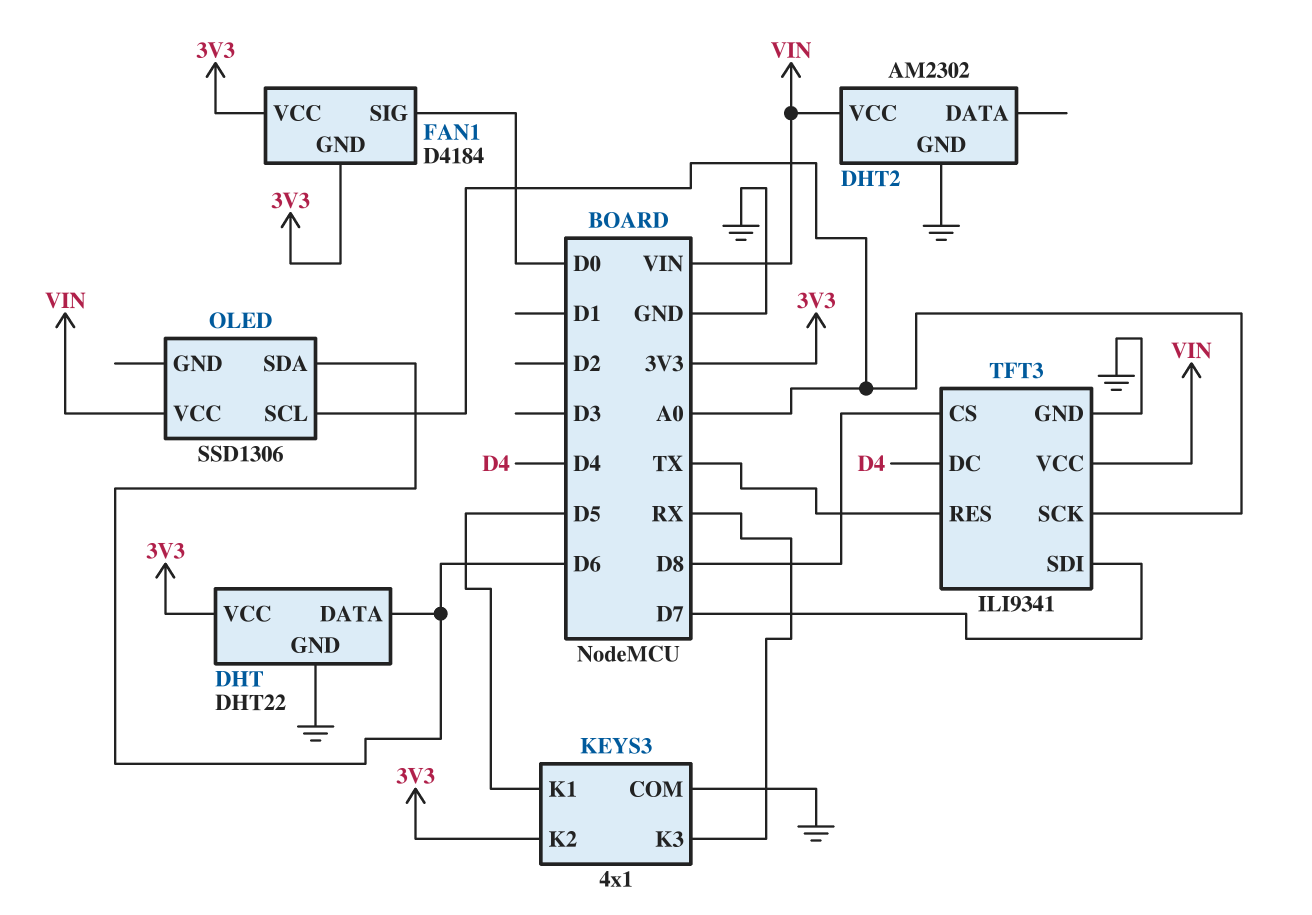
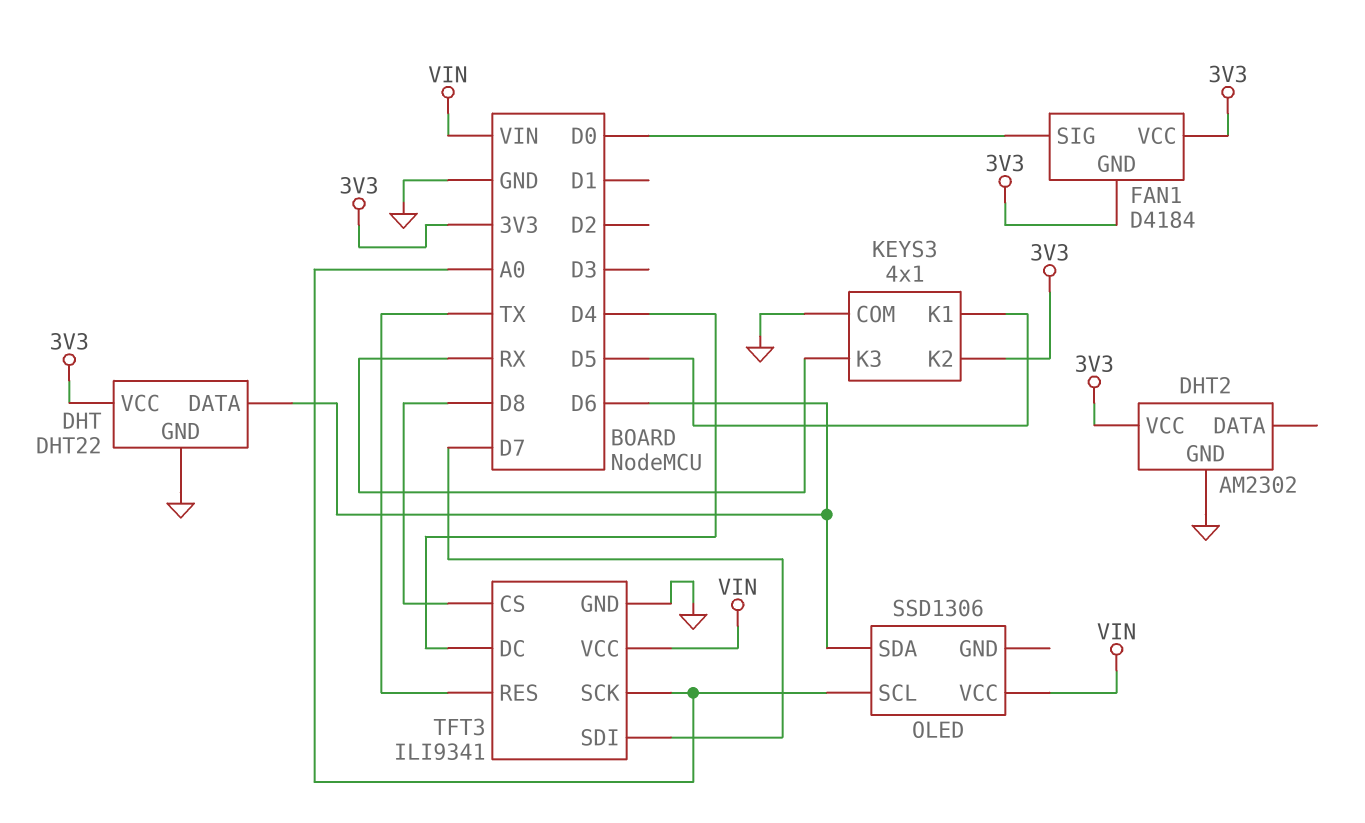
DHT2 pin VCC: VIN -> 3V3

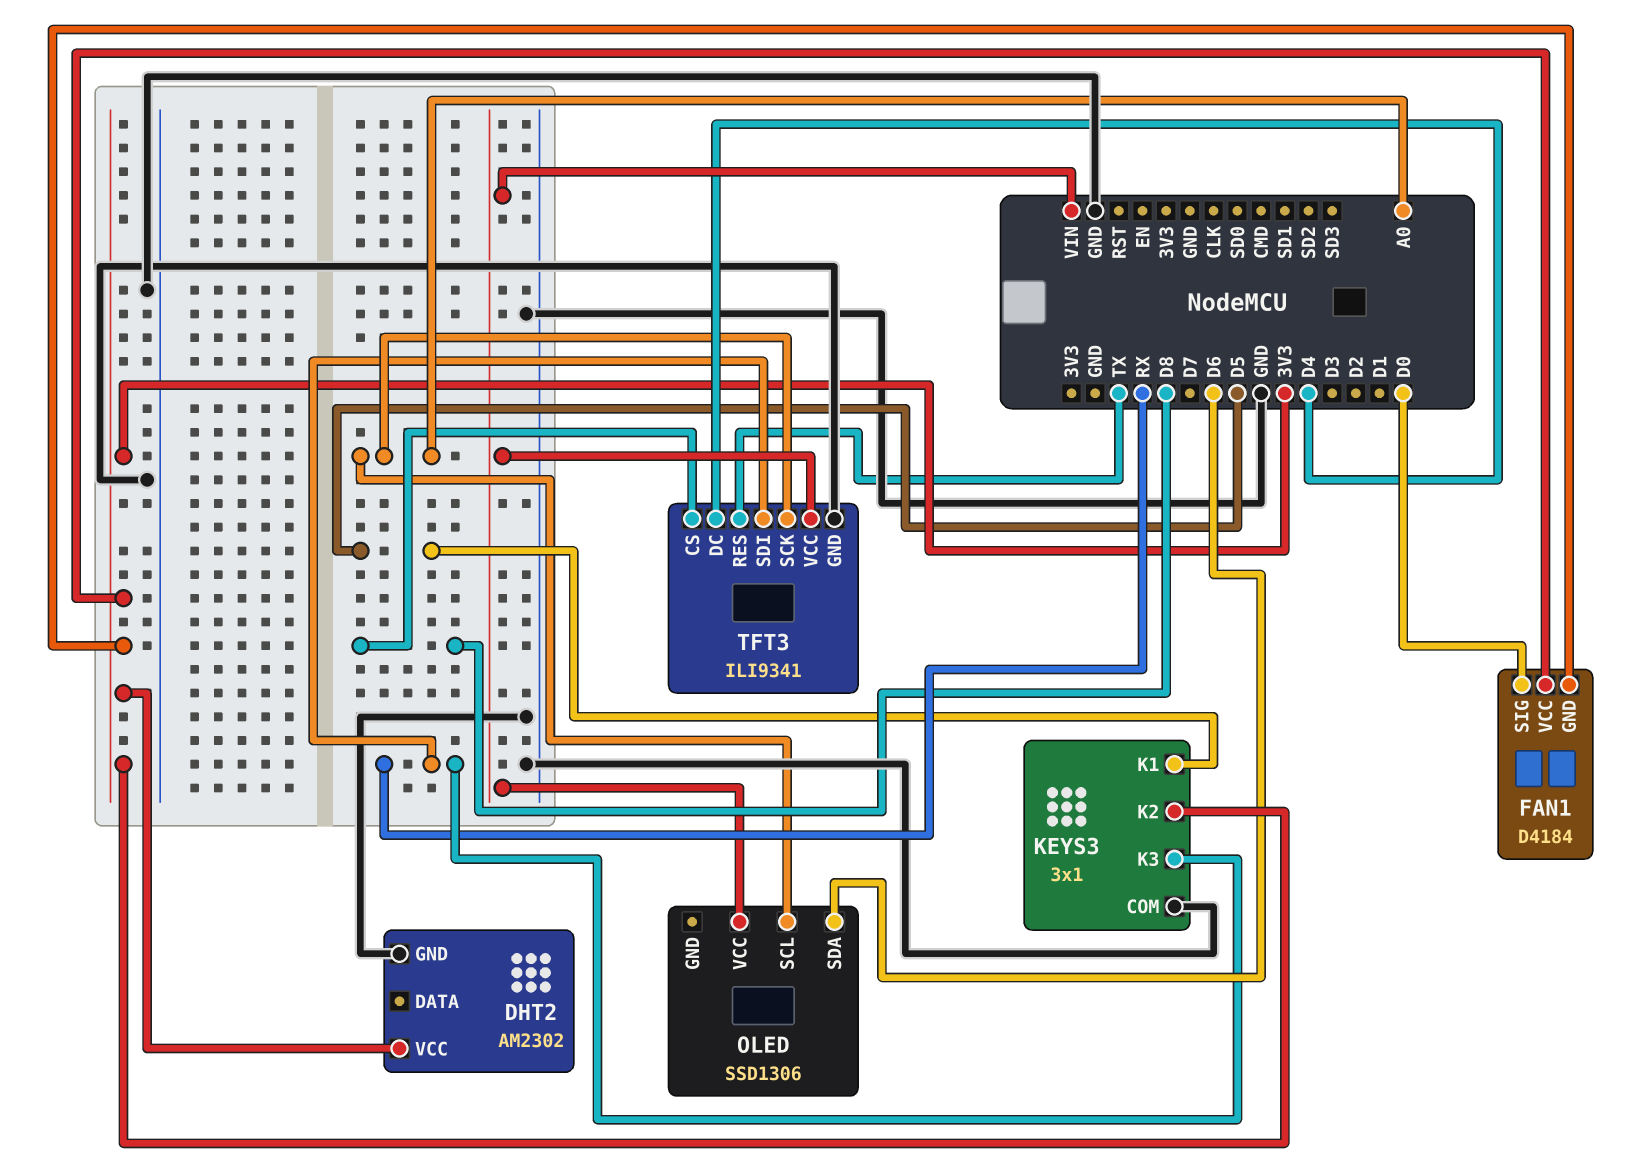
DHT: DHT22 -> none
DHT pin DATA: D6 -> none
DHT pin GND: GND -> none
DHT pin VCC: 3V3 -> none
KEYS3: 4x1 -> 3x1
TFT3 pin SDI: D7 -> RX

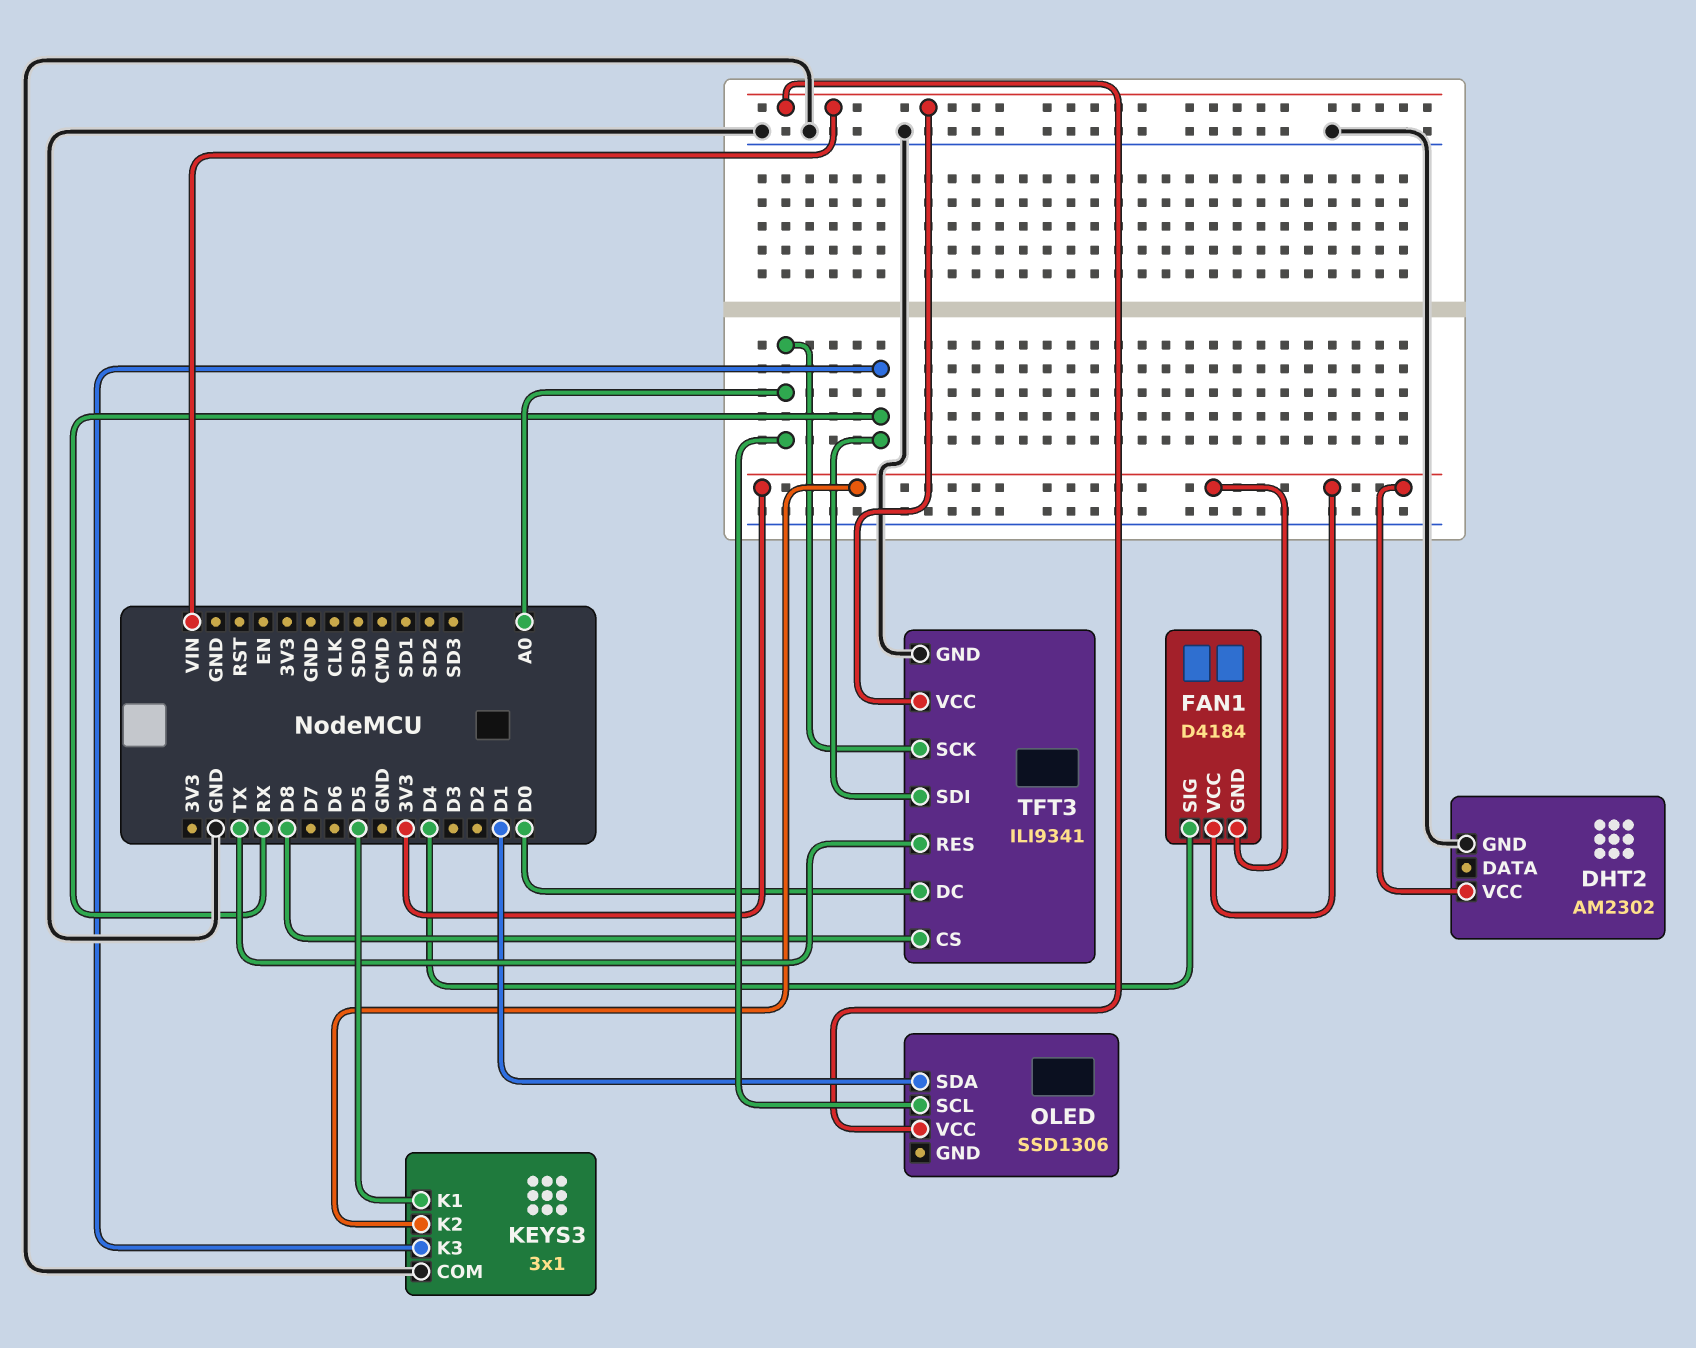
FAN1 pin SIG: D0 -> D4
OLED pin SDA: D6 -> D1
TFT3 pin DC: D4 -> D0

